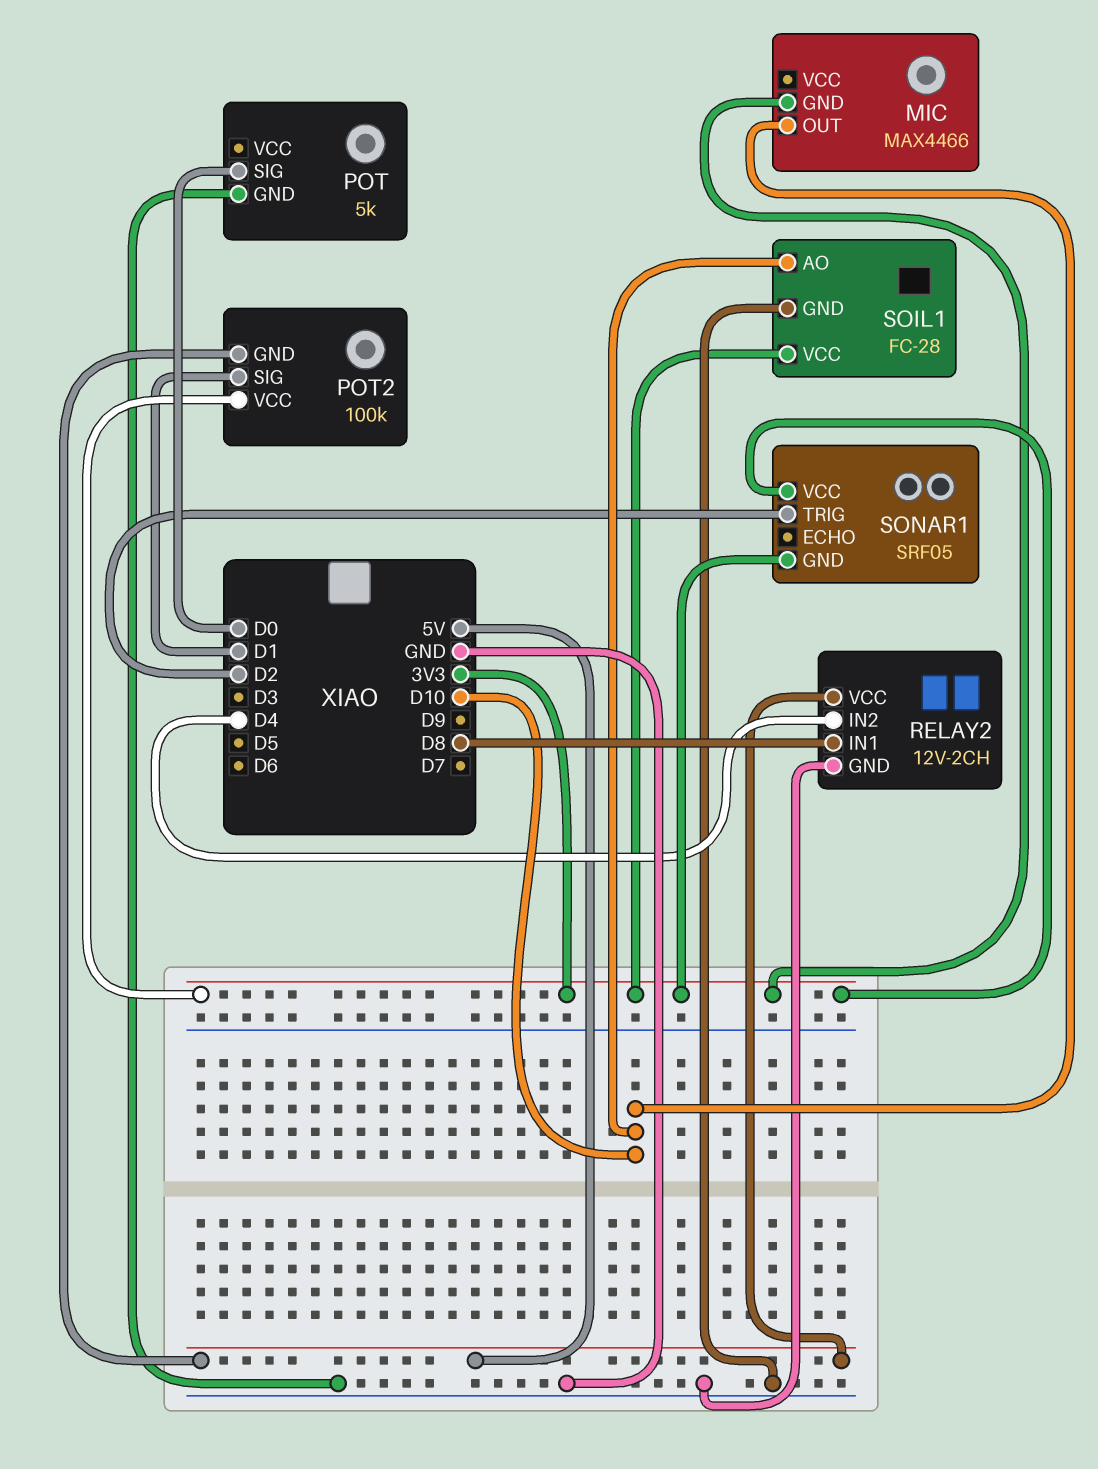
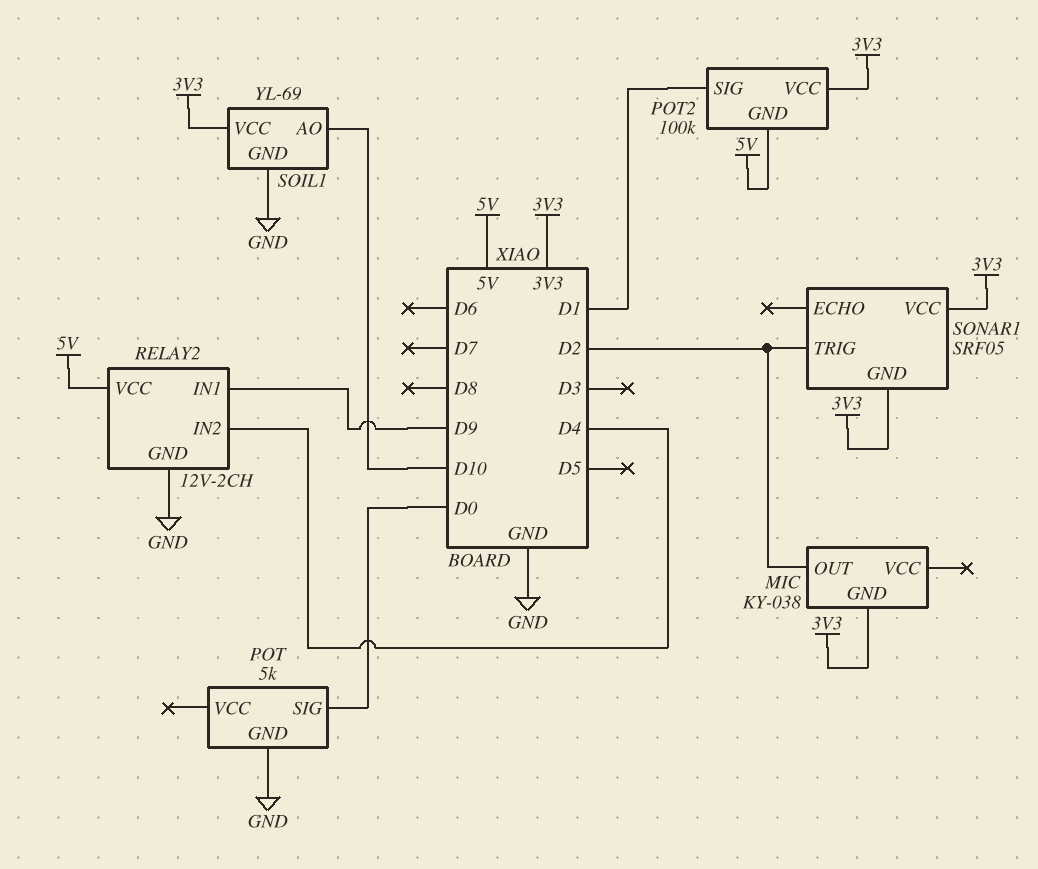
MIC: MAX4466 -> KY-038
MIC pin OUT: D10 -> D2
RELAY2 pin IN1: D8 -> D9
SOIL1: FC-28 -> YL-69

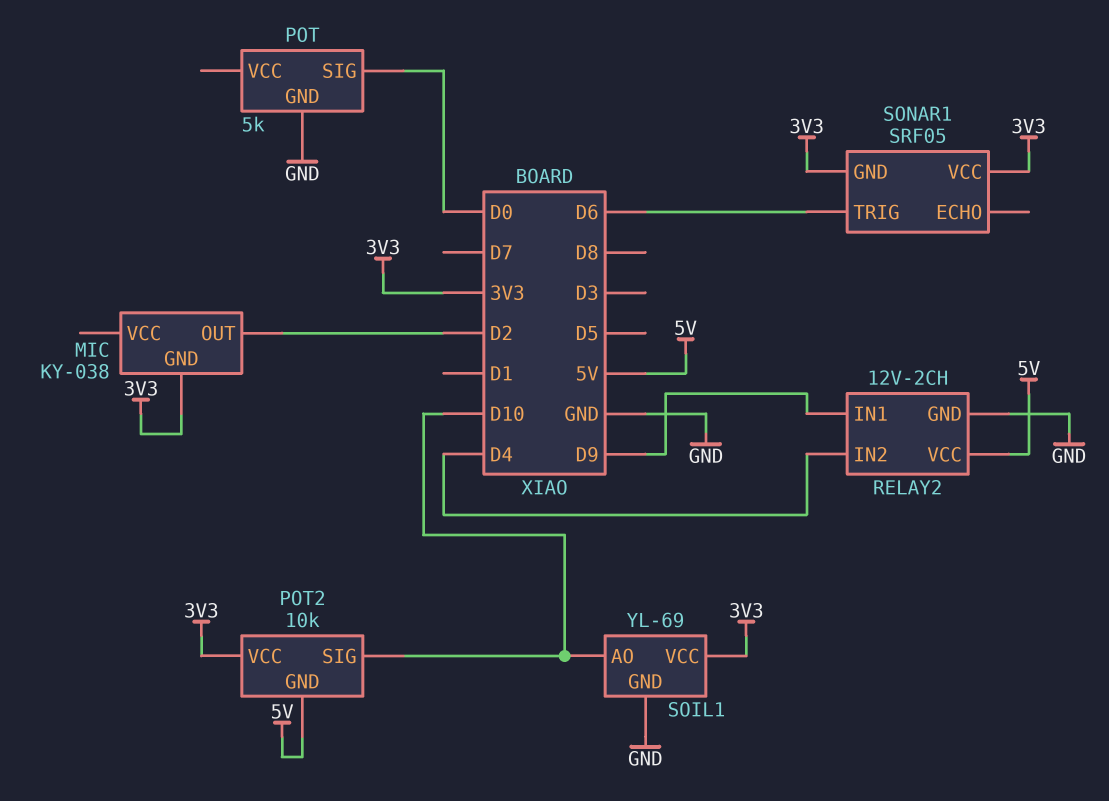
POT2: 100k -> 10k
POT2 pin SIG: D1 -> D10
SONAR1 pin TRIG: D2 -> D6

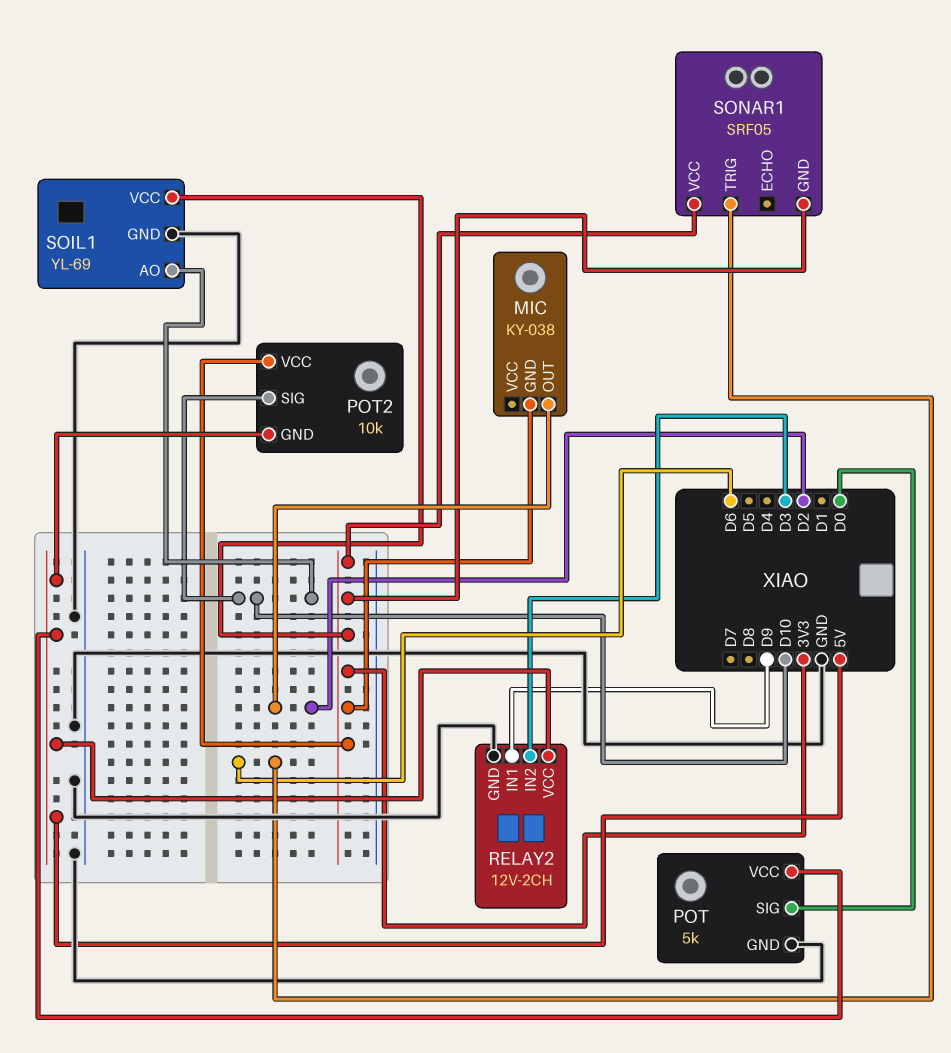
POT pin VCC: none -> 5V
RELAY2 pin IN2: D4 -> D3

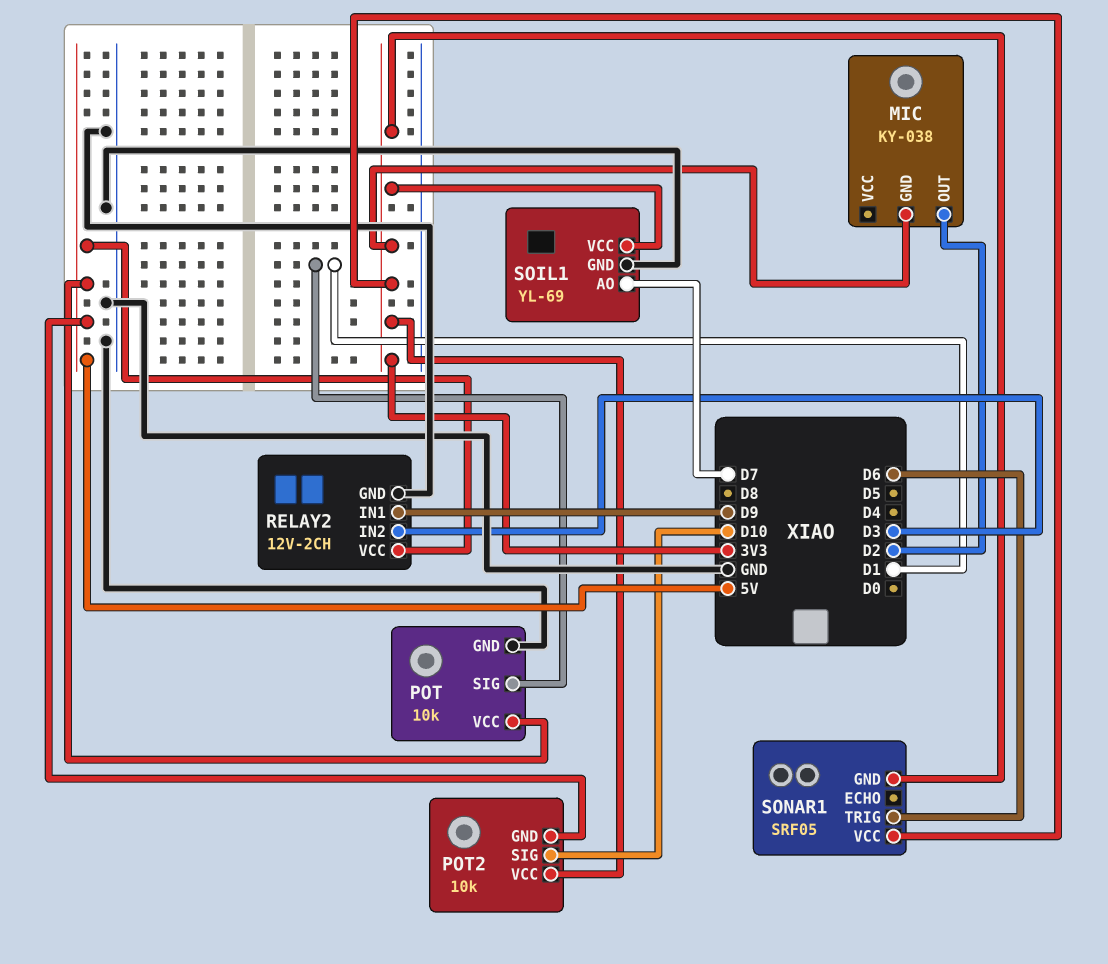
POT: 5k -> 10k
POT pin SIG: D0 -> D1
SOIL1 pin AO: D10 -> D7

